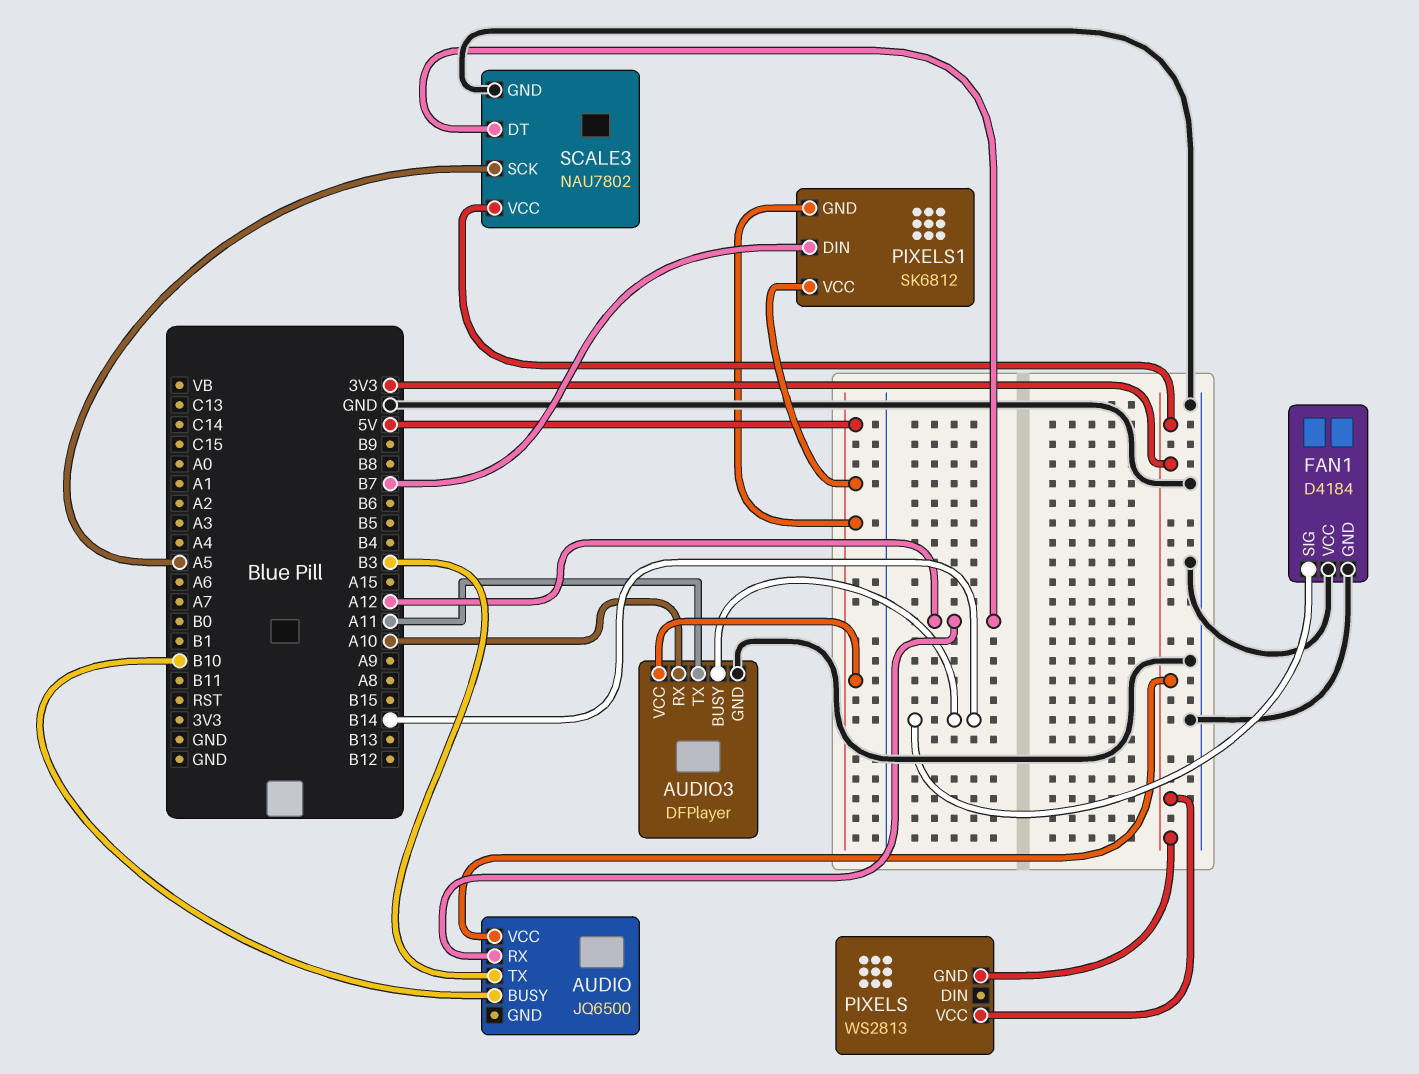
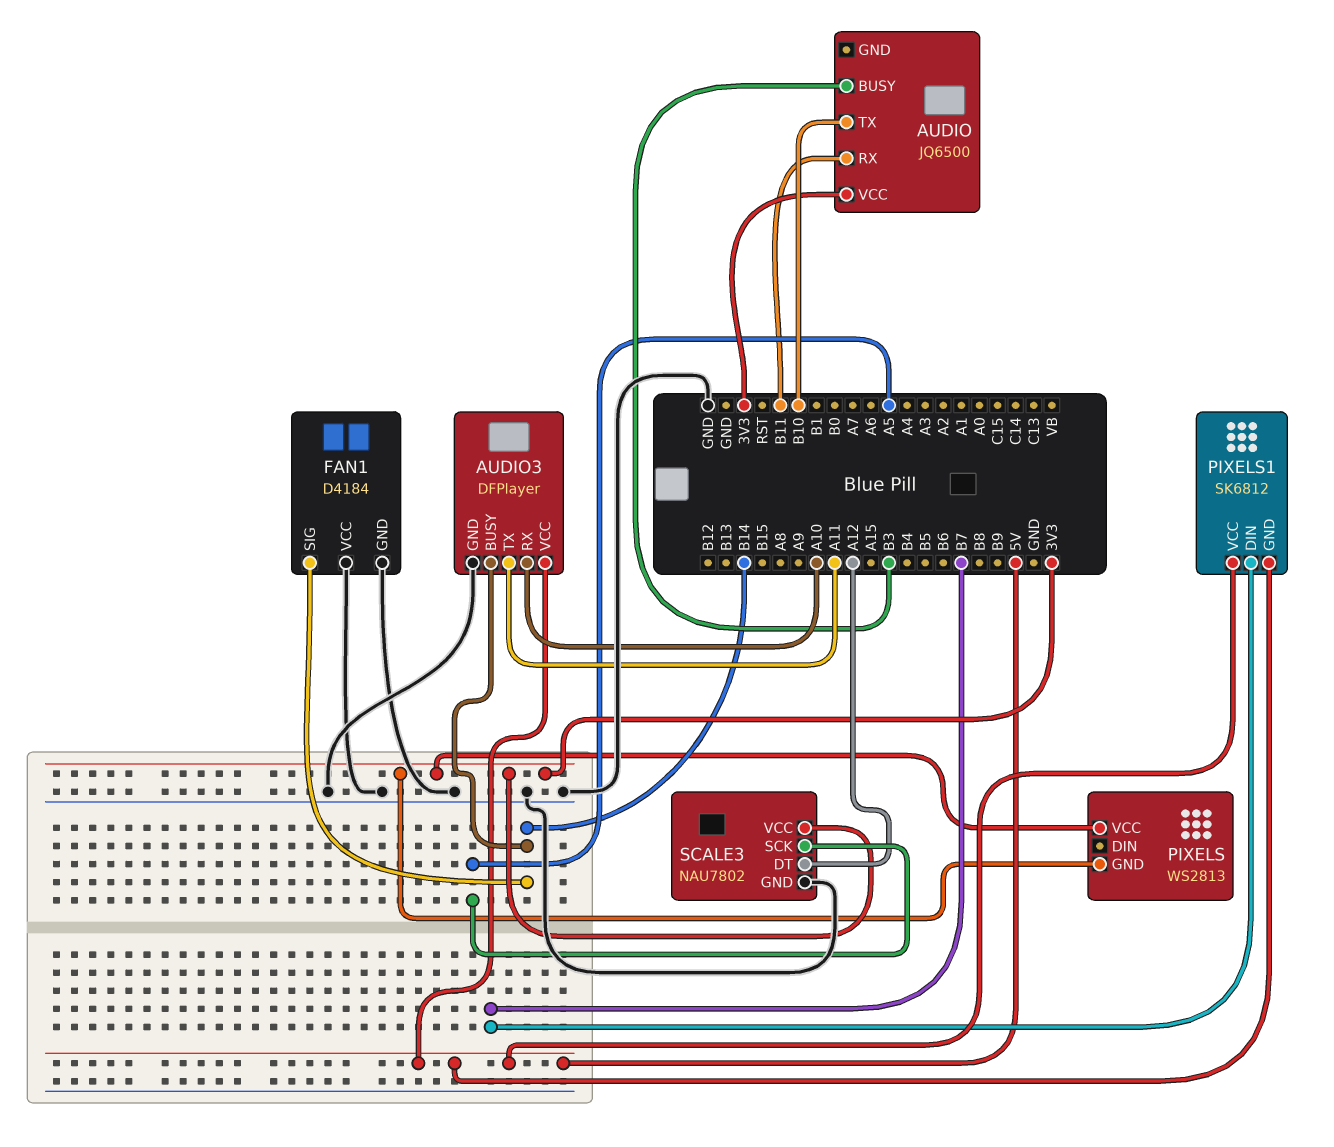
AUDIO pin BUSY: B10 -> B3
AUDIO pin RX: A12 -> B11
AUDIO pin TX: B3 -> B10

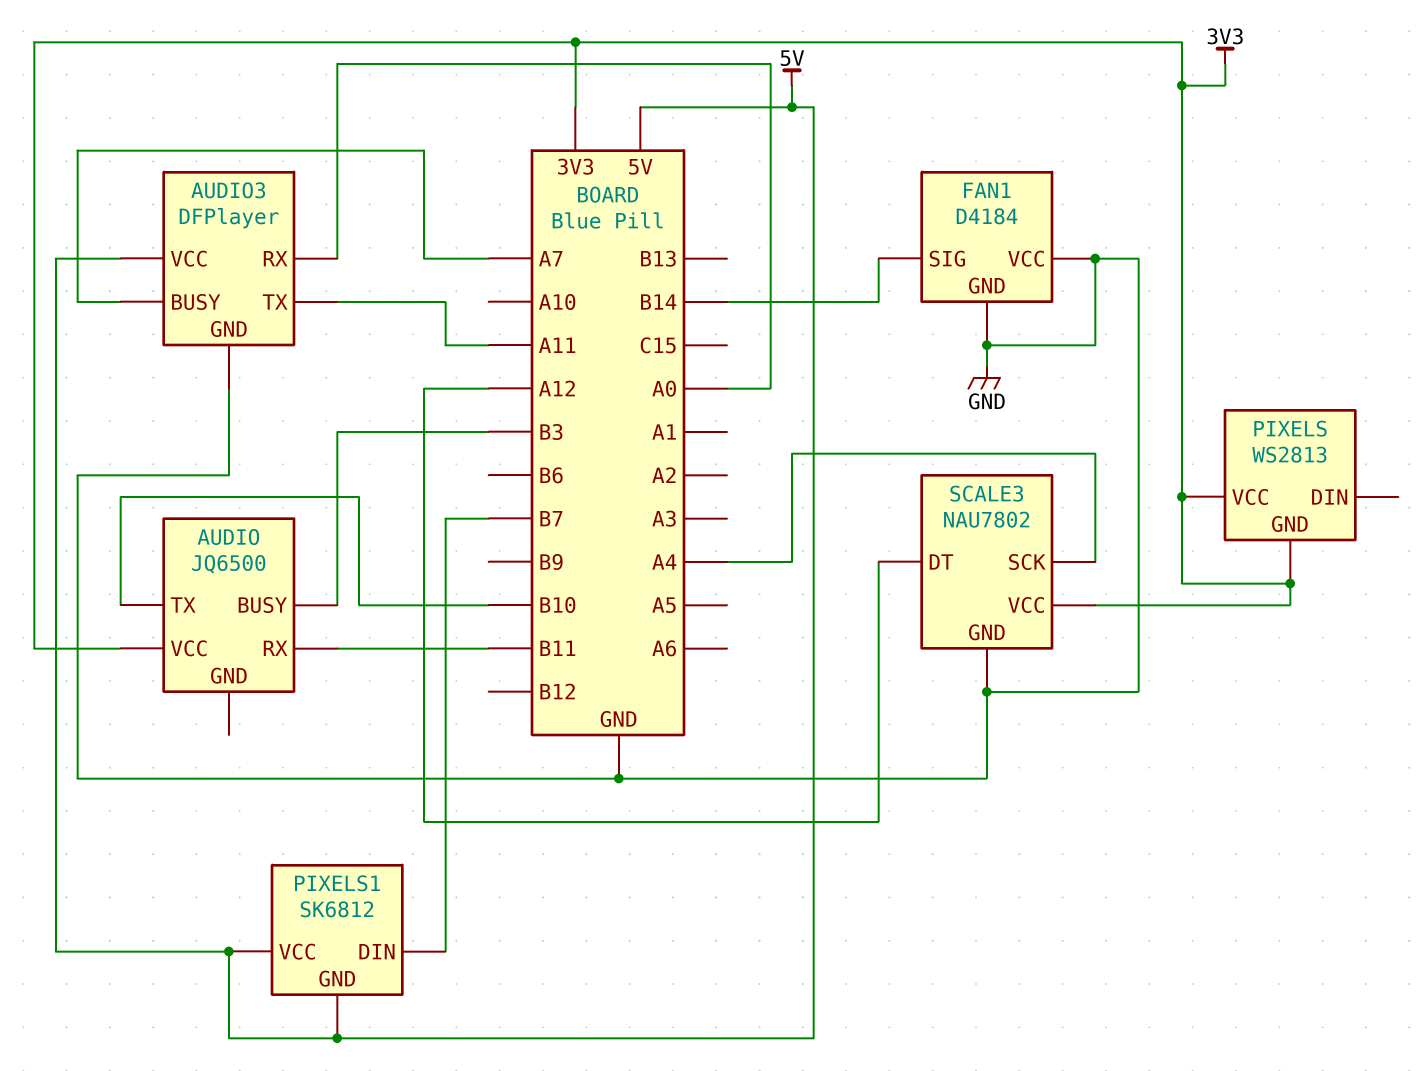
AUDIO3 pin BUSY: B14 -> A7
AUDIO3 pin RX: A10 -> A0
SCALE3 pin SCK: A5 -> A4

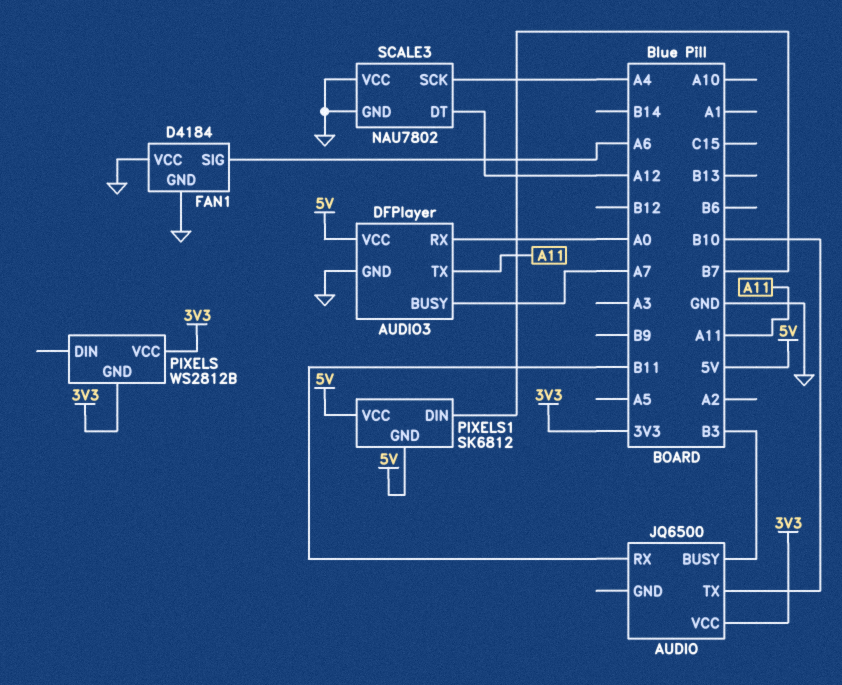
FAN1 pin SIG: B14 -> A6
PIXELS: WS2813 -> WS2812B
SCALE3 pin VCC: 3V3 -> GND

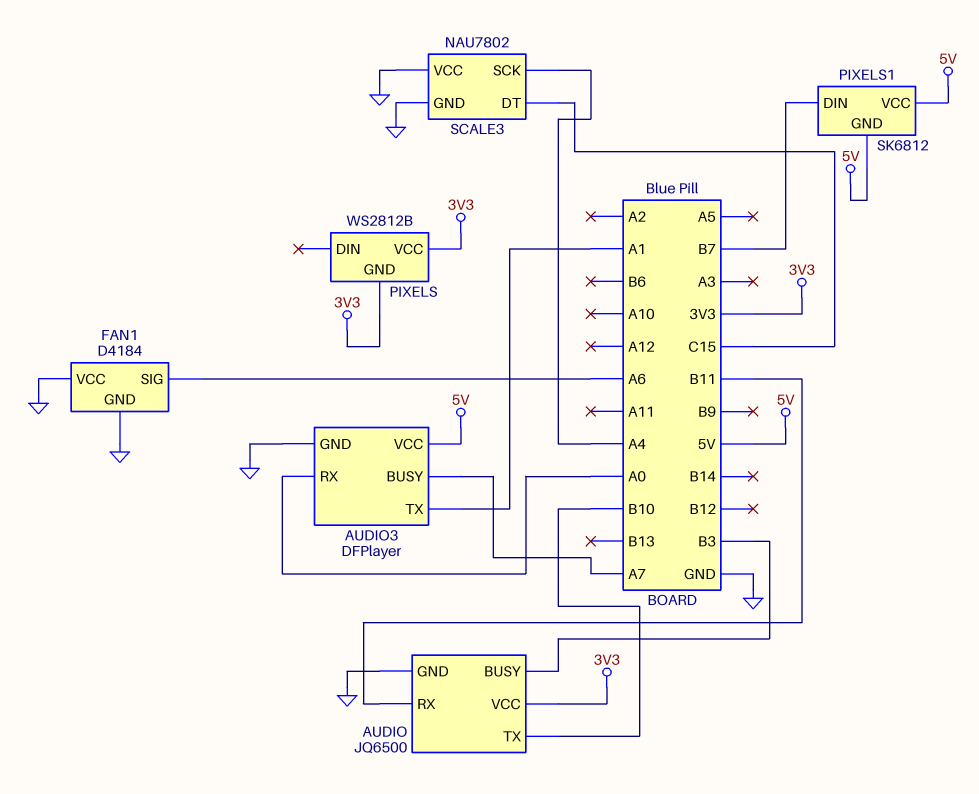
AUDIO pin GND: none -> GND
AUDIO3 pin TX: A11 -> A1
SCALE3 pin DT: A12 -> C15

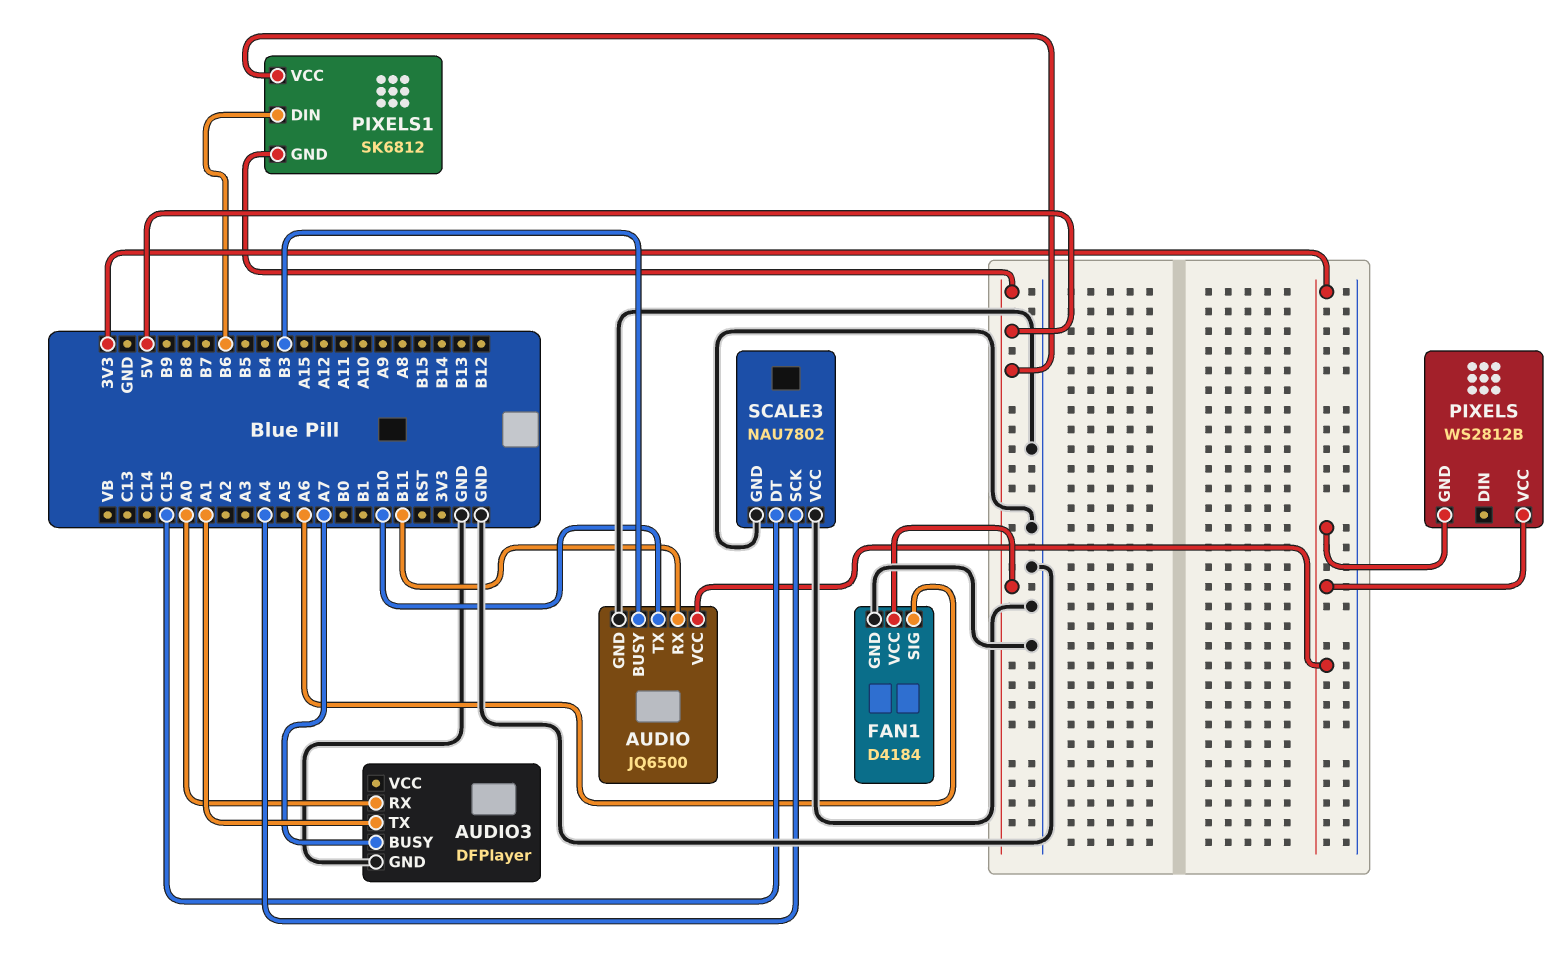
AUDIO3 pin VCC: 5V -> none
FAN1 pin VCC: GND -> 5V
PIXELS1 pin DIN: B7 -> B6

